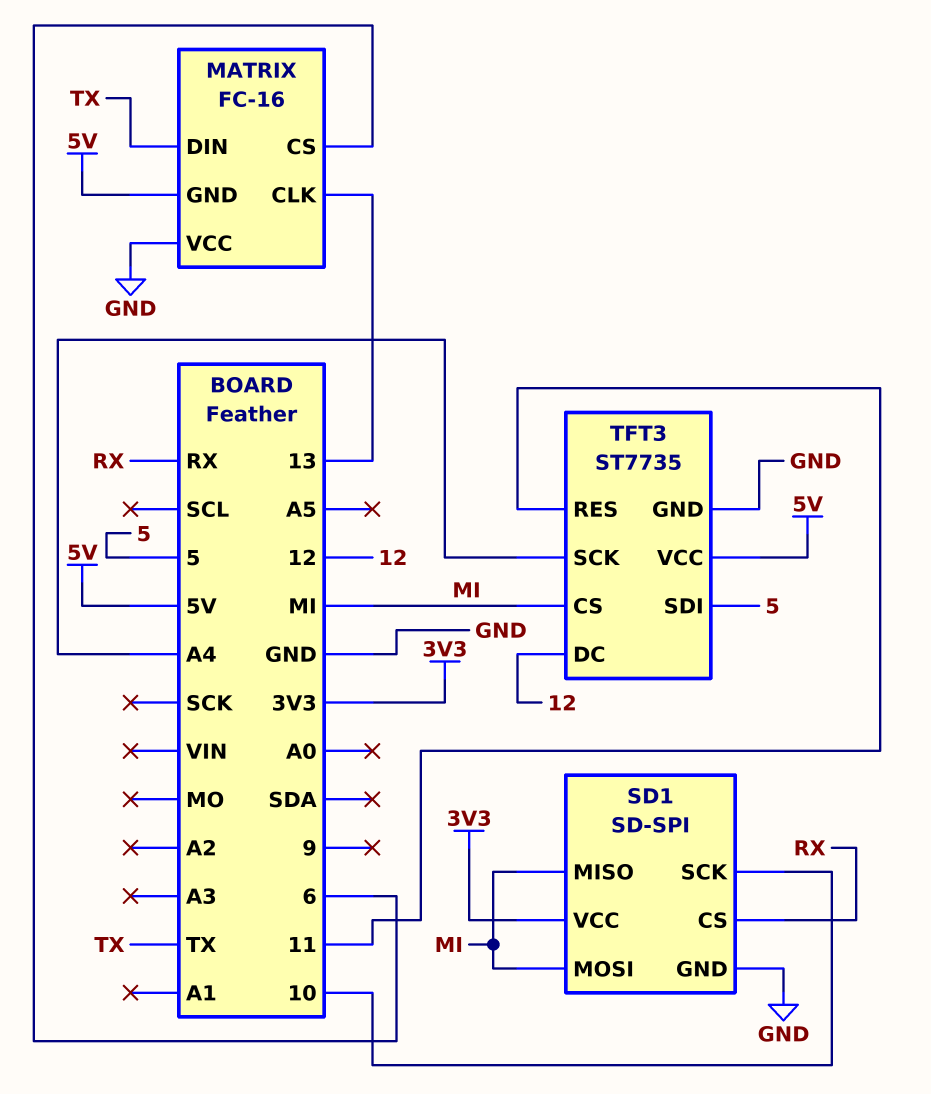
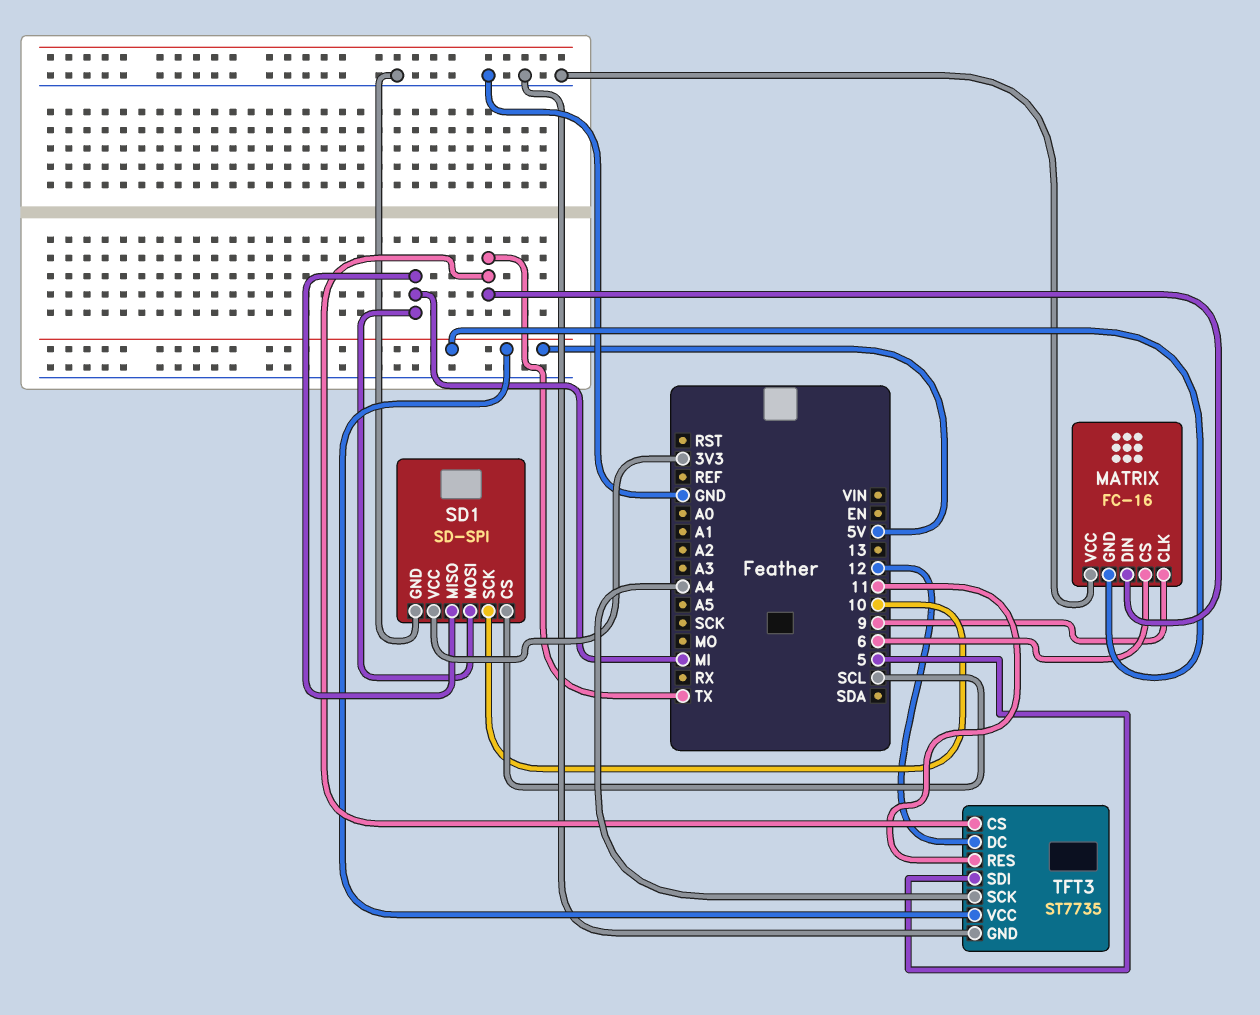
MATRIX pin CLK: 13 -> 9
SD1 pin CS: RX -> SCL
TFT3 pin CS: MI -> TX

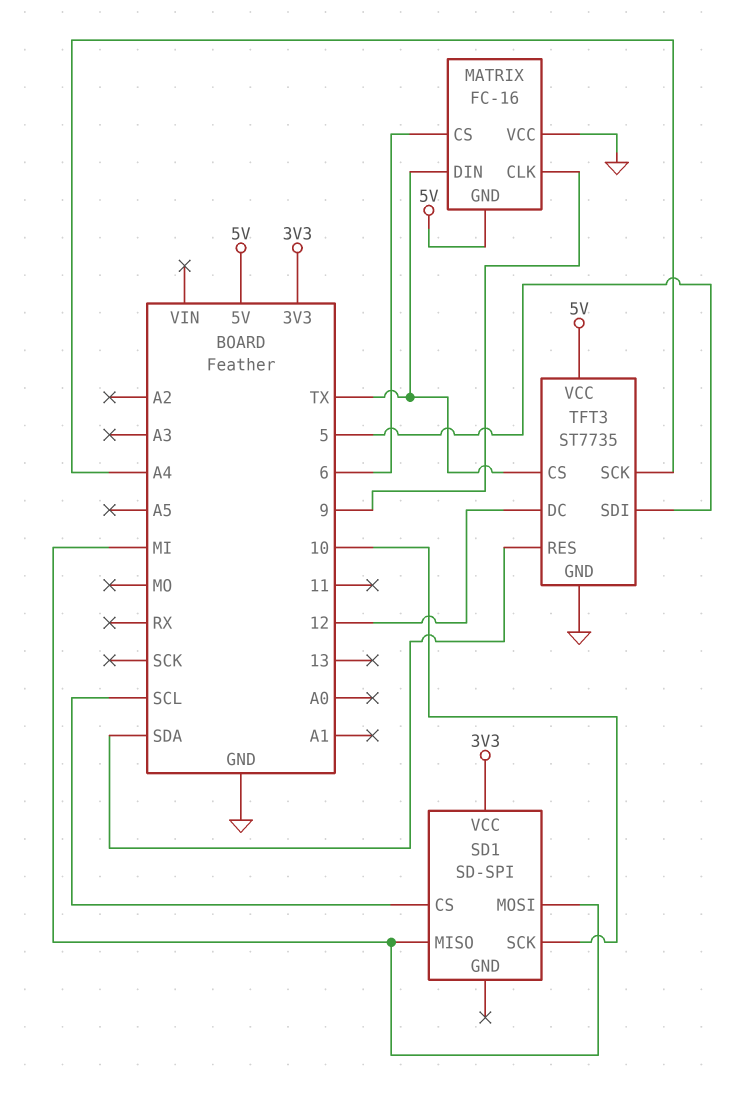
SD1 pin GND: GND -> none
TFT3 pin RES: 11 -> SDA

